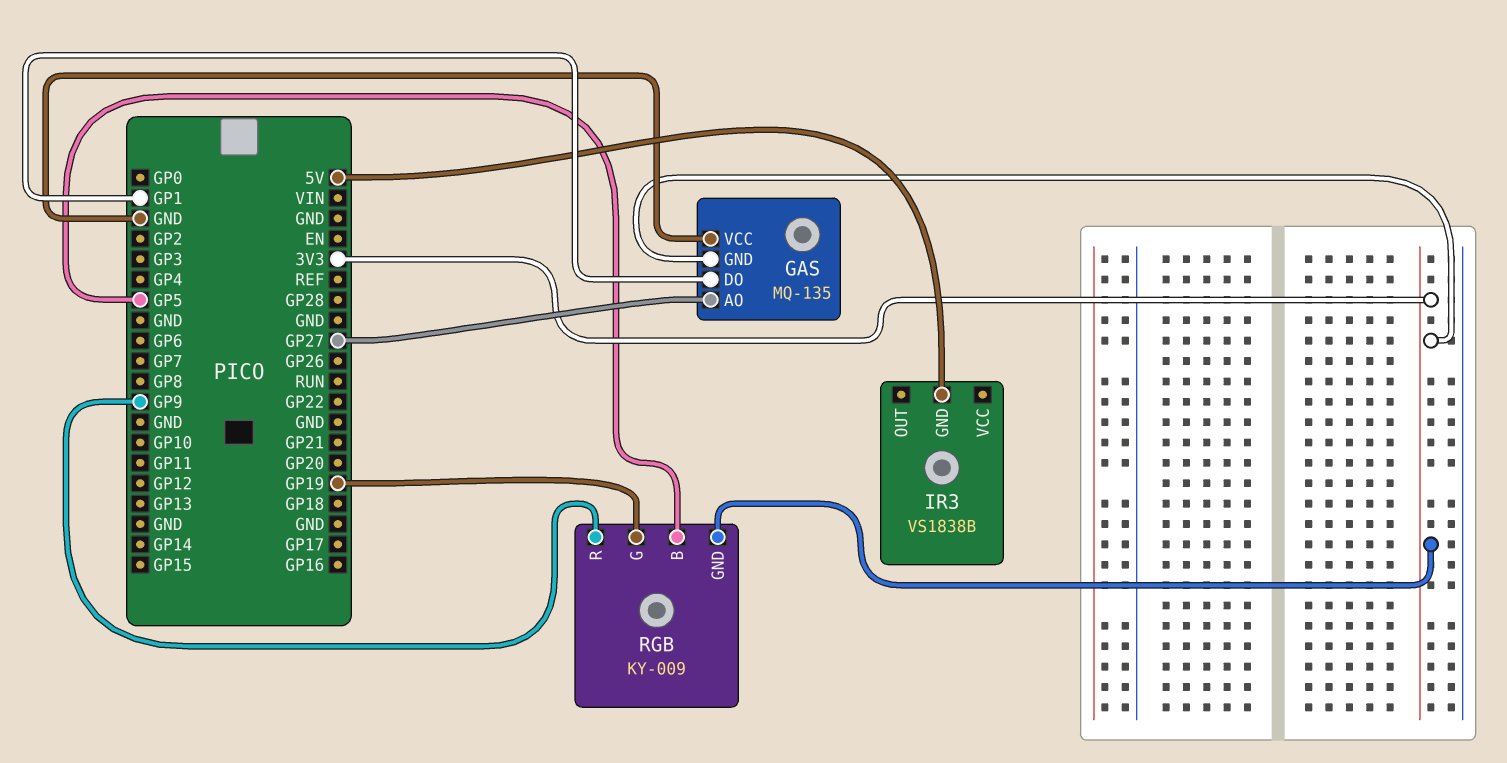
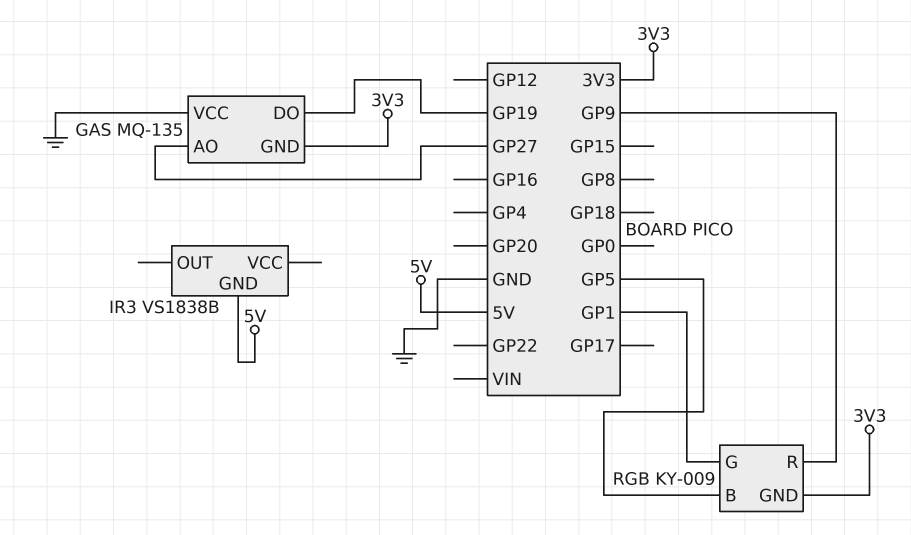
GAS pin DO: GP1 -> GP19
RGB pin G: GP19 -> GP1

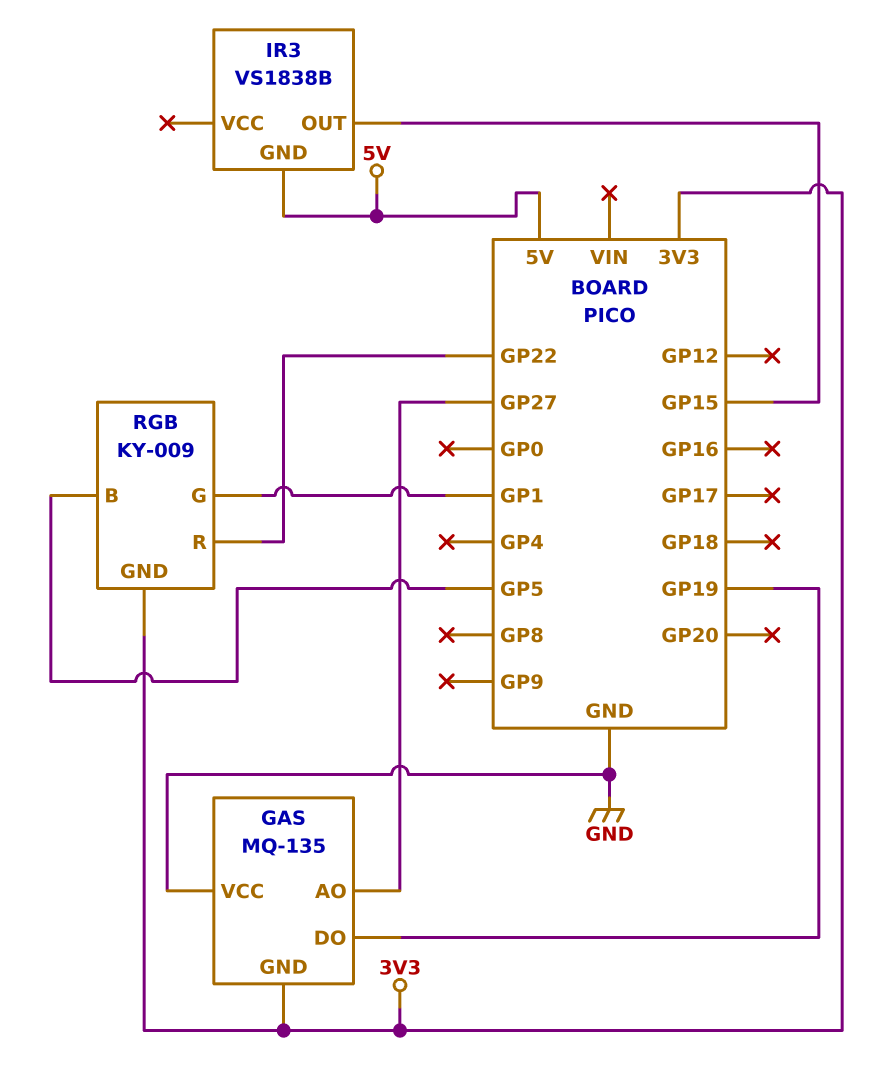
IR3 pin OUT: none -> GP15
RGB pin R: GP9 -> GP22

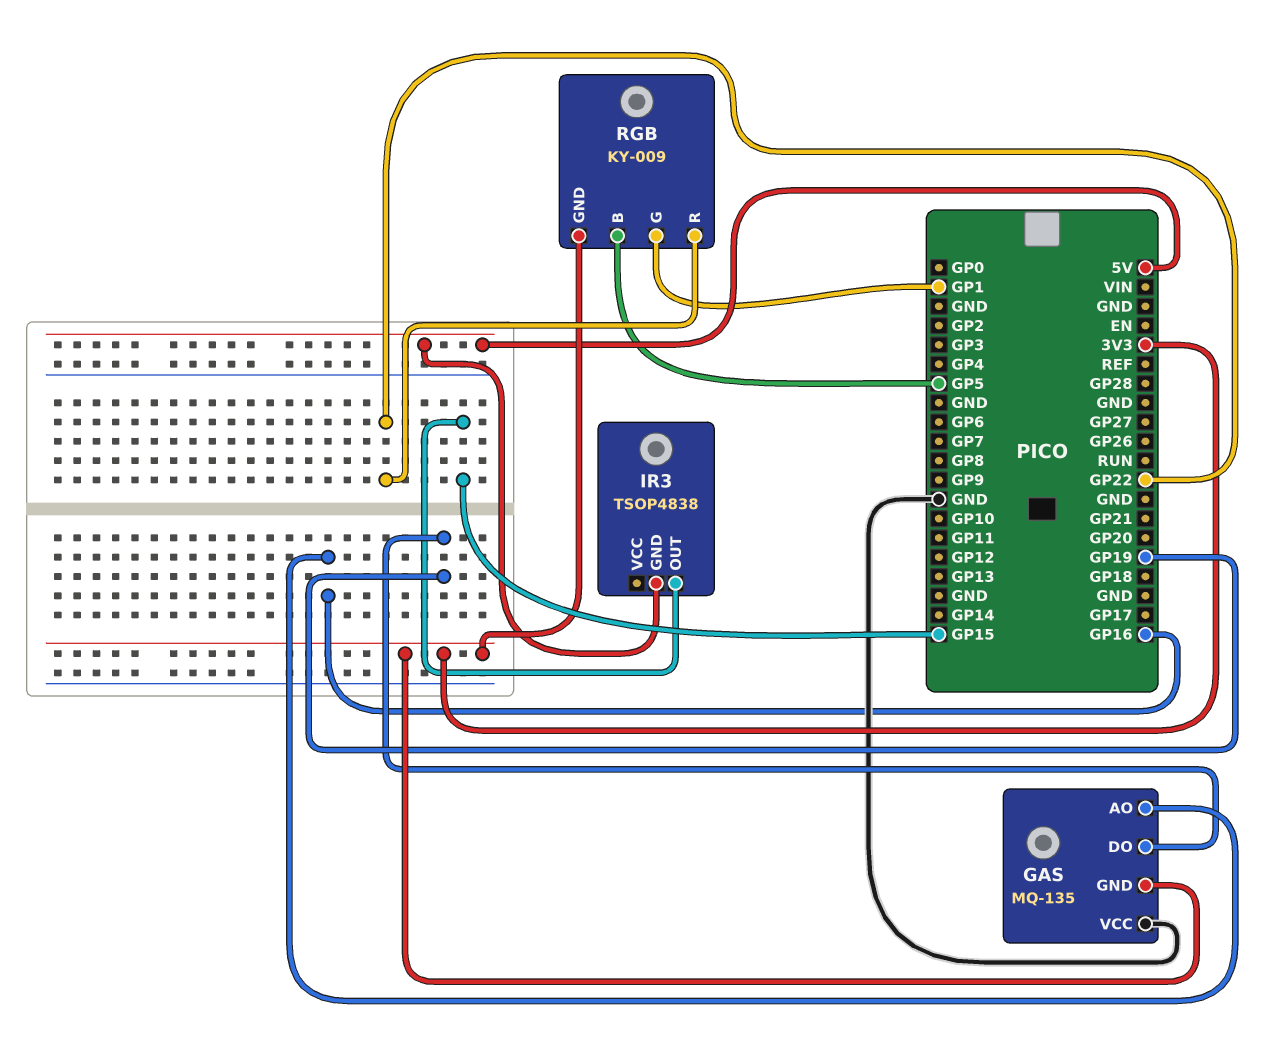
GAS pin AO: GP27 -> GP16
IR3: VS1838B -> TSOP4838

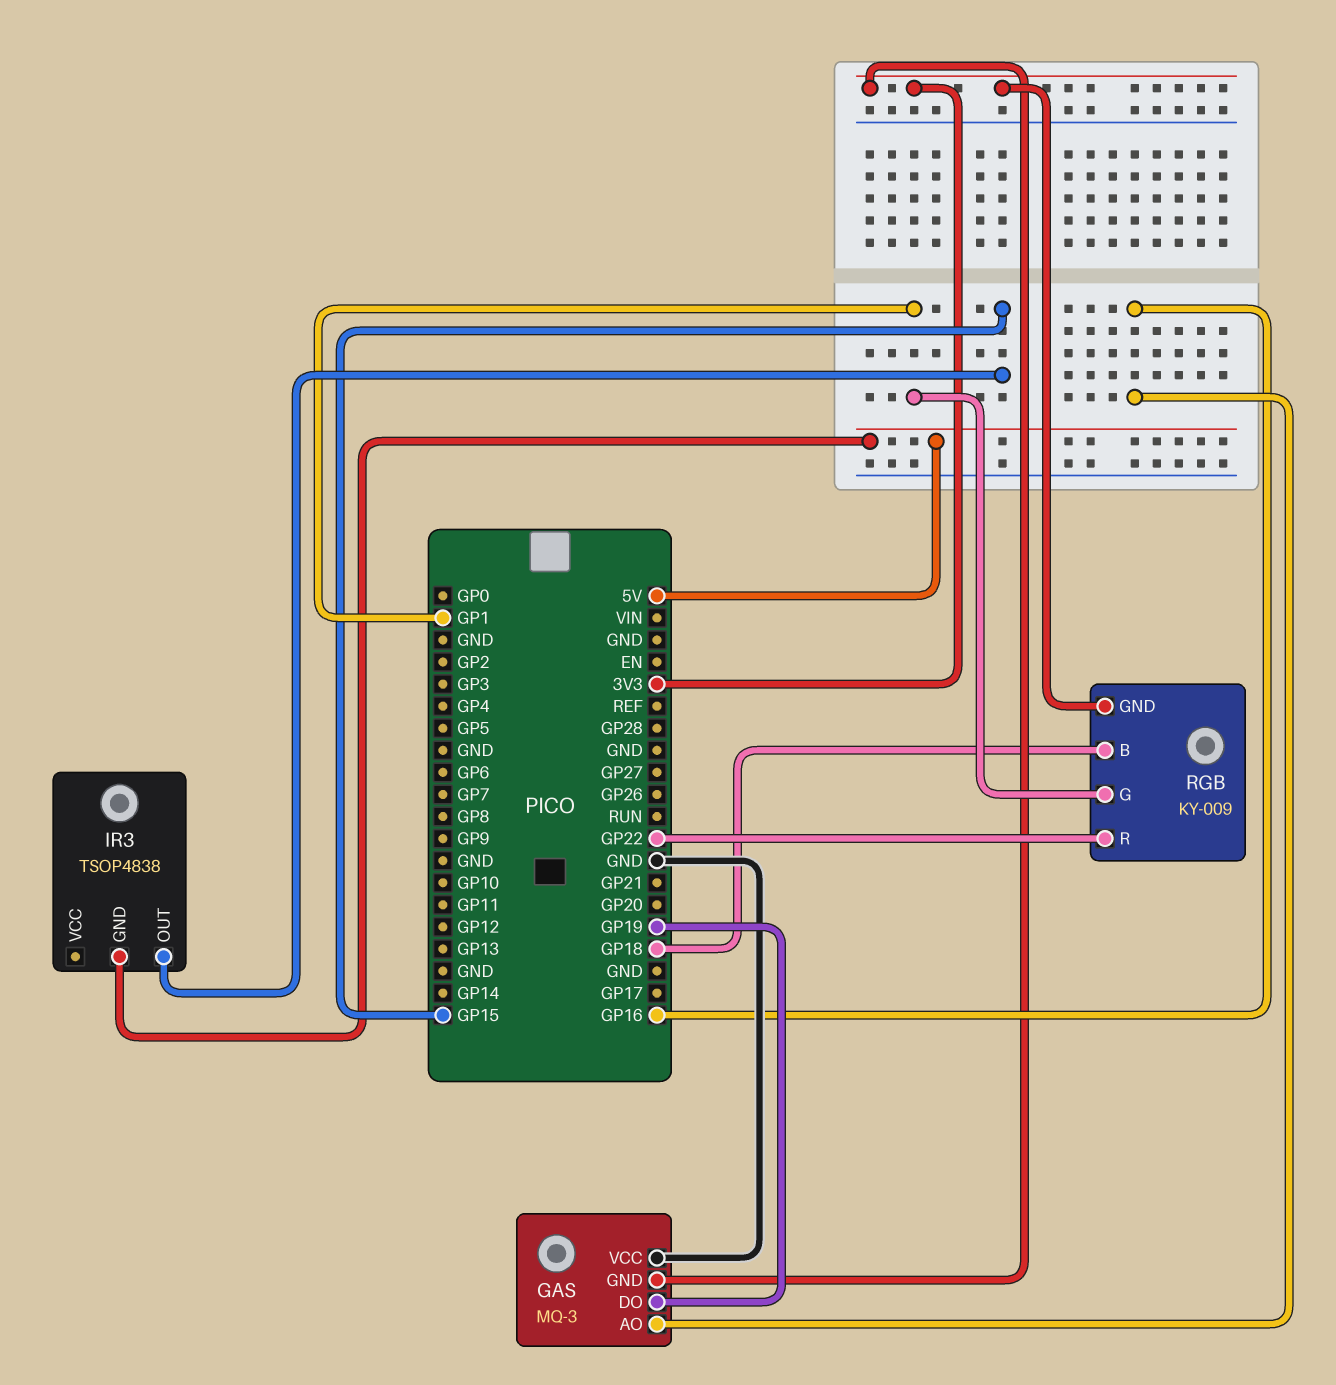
GAS: MQ-135 -> MQ-3
RGB pin B: GP5 -> GP18

